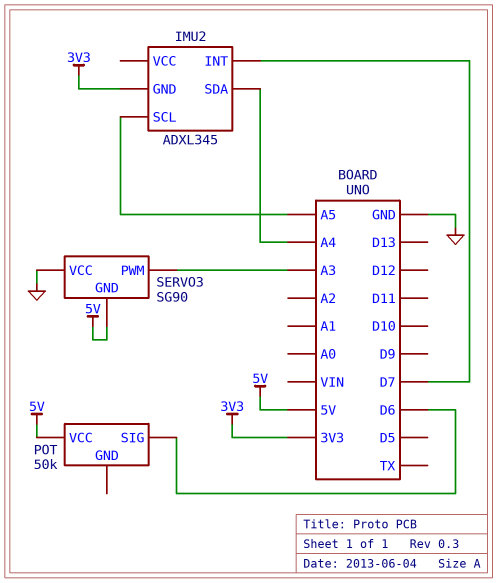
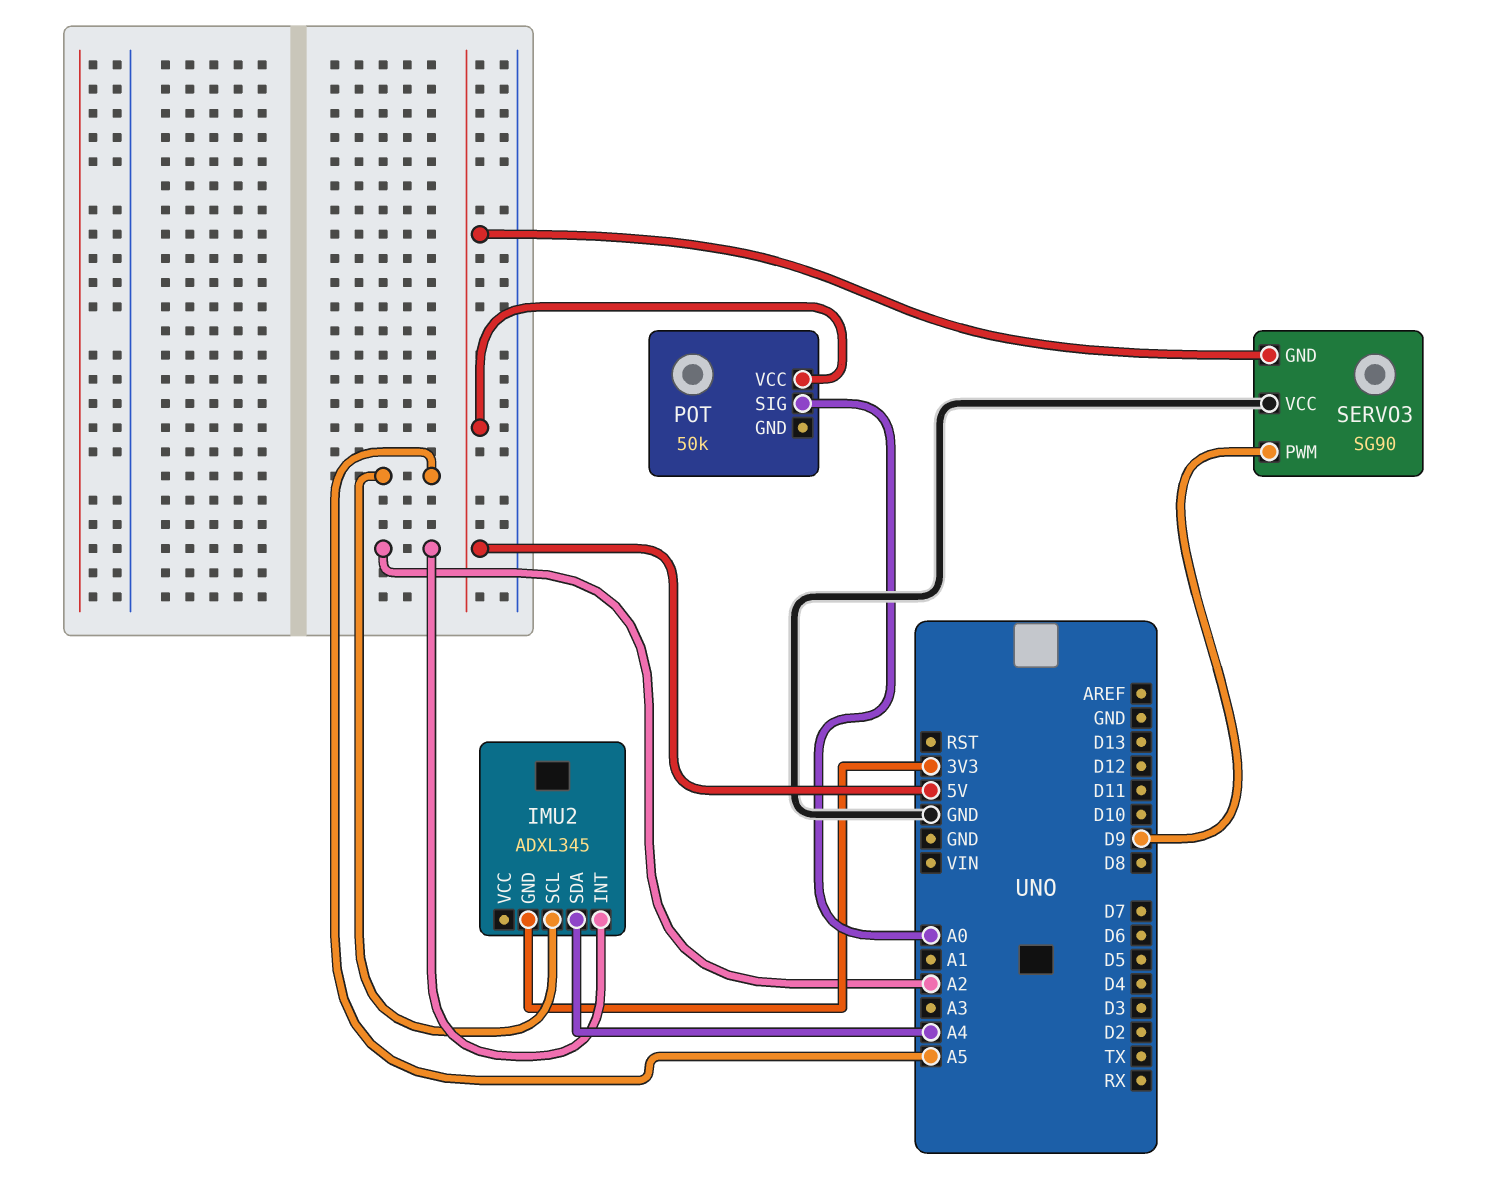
IMU2 pin INT: D7 -> A2
POT pin SIG: D6 -> A0
SERVO3 pin PWM: A3 -> D9

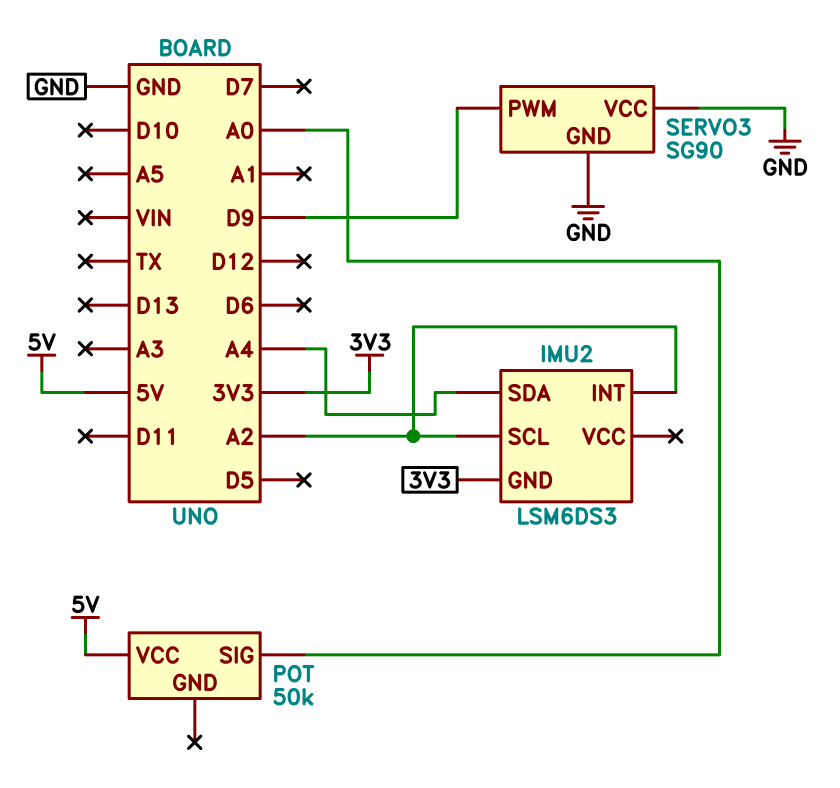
IMU2: ADXL345 -> LSM6DS3
IMU2 pin SCL: A5 -> A2
SERVO3 pin GND: 5V -> GND

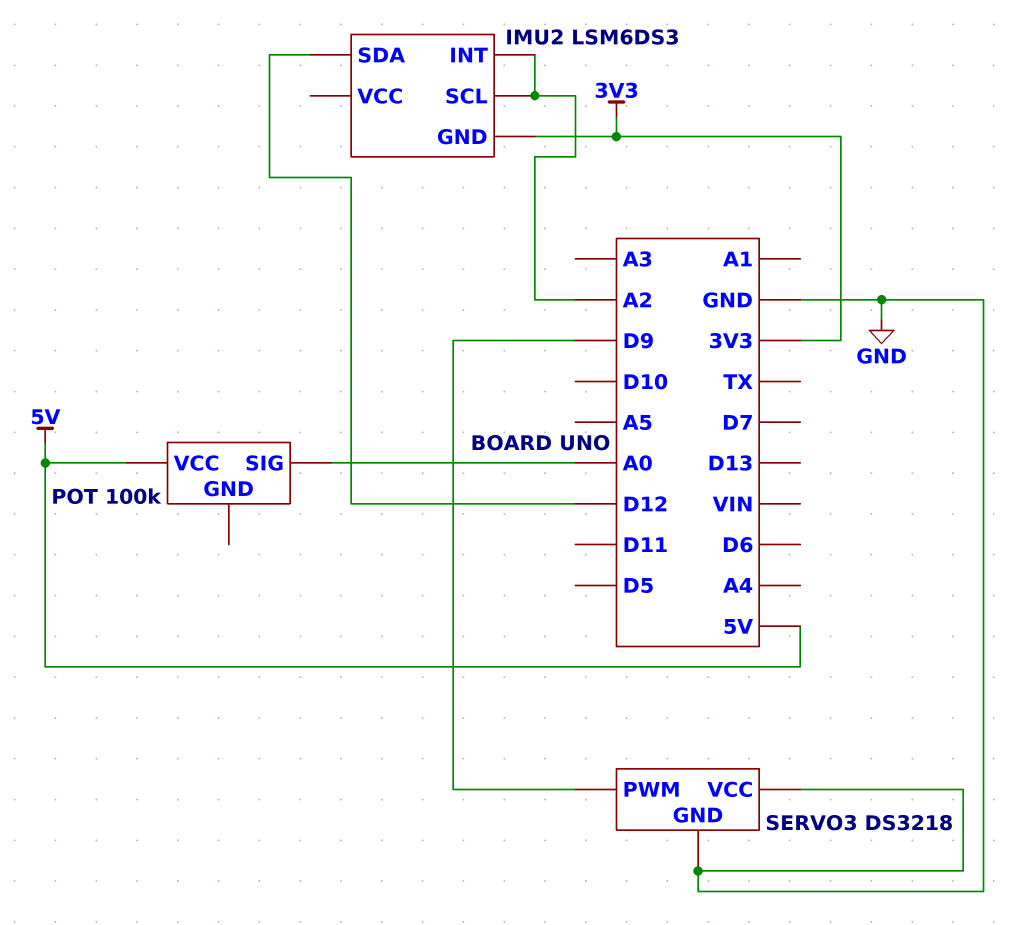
IMU2 pin SDA: A4 -> D12
POT: 50k -> 100k
SERVO3: SG90 -> DS3218

